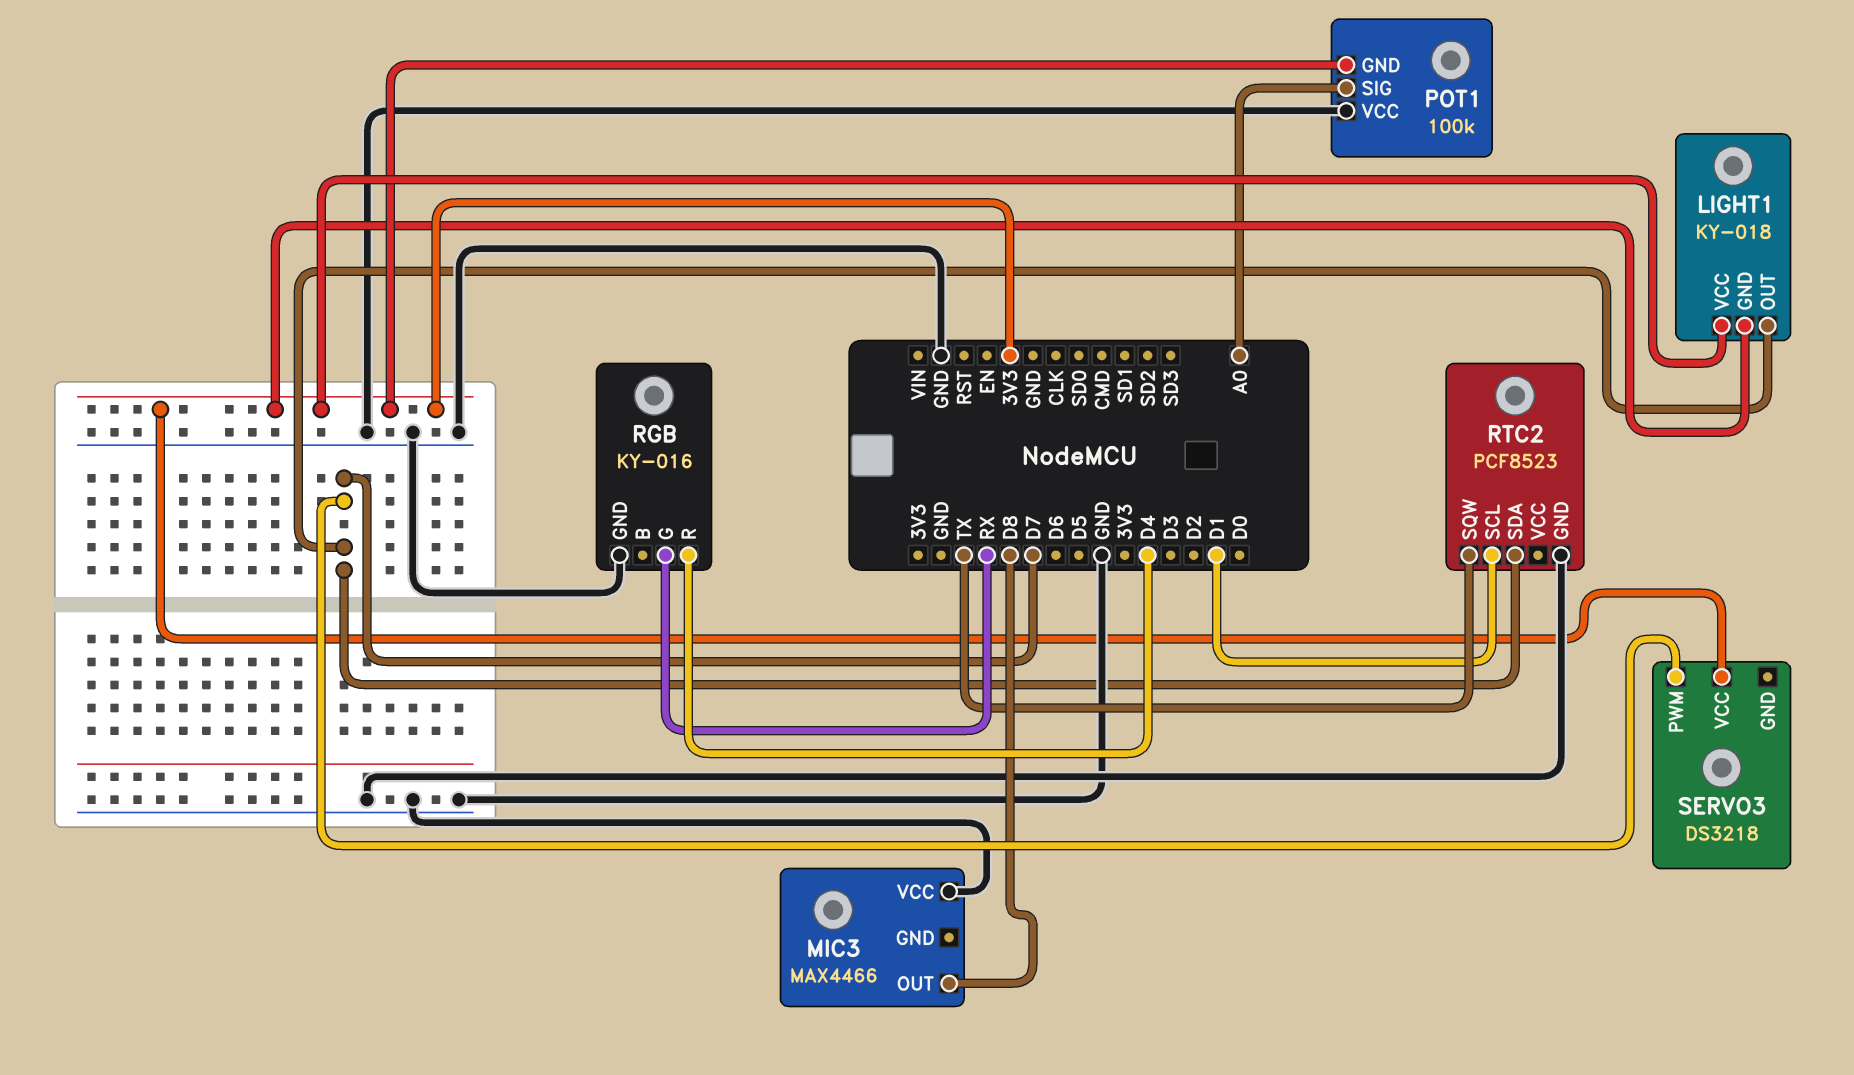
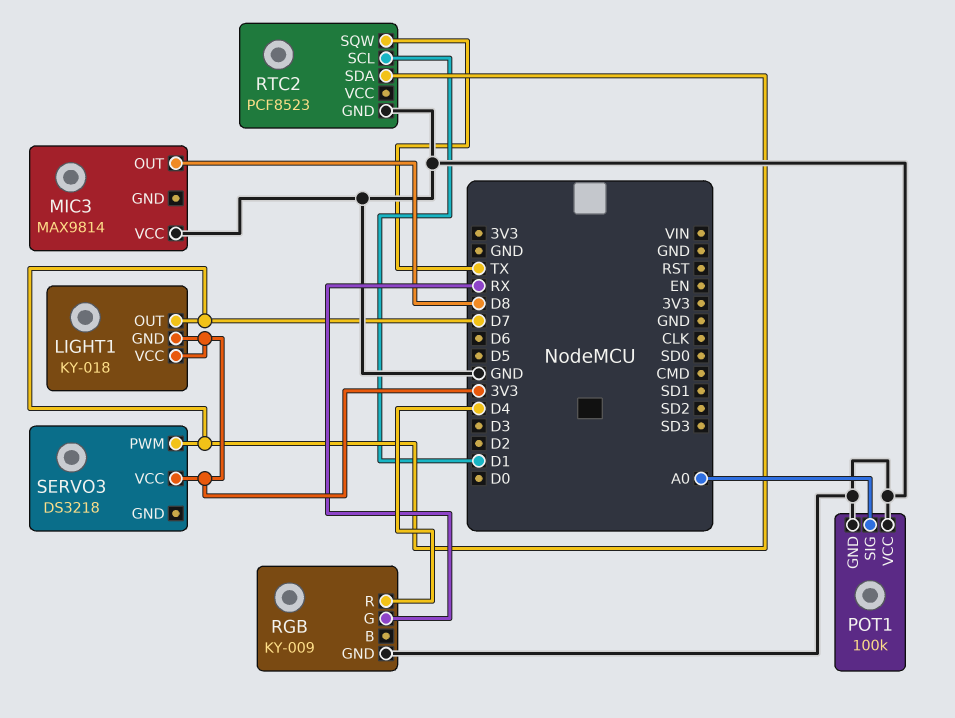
MIC3: MAX4466 -> MAX9814
POT1 pin GND: 3V3 -> GND
RGB: KY-016 -> KY-009

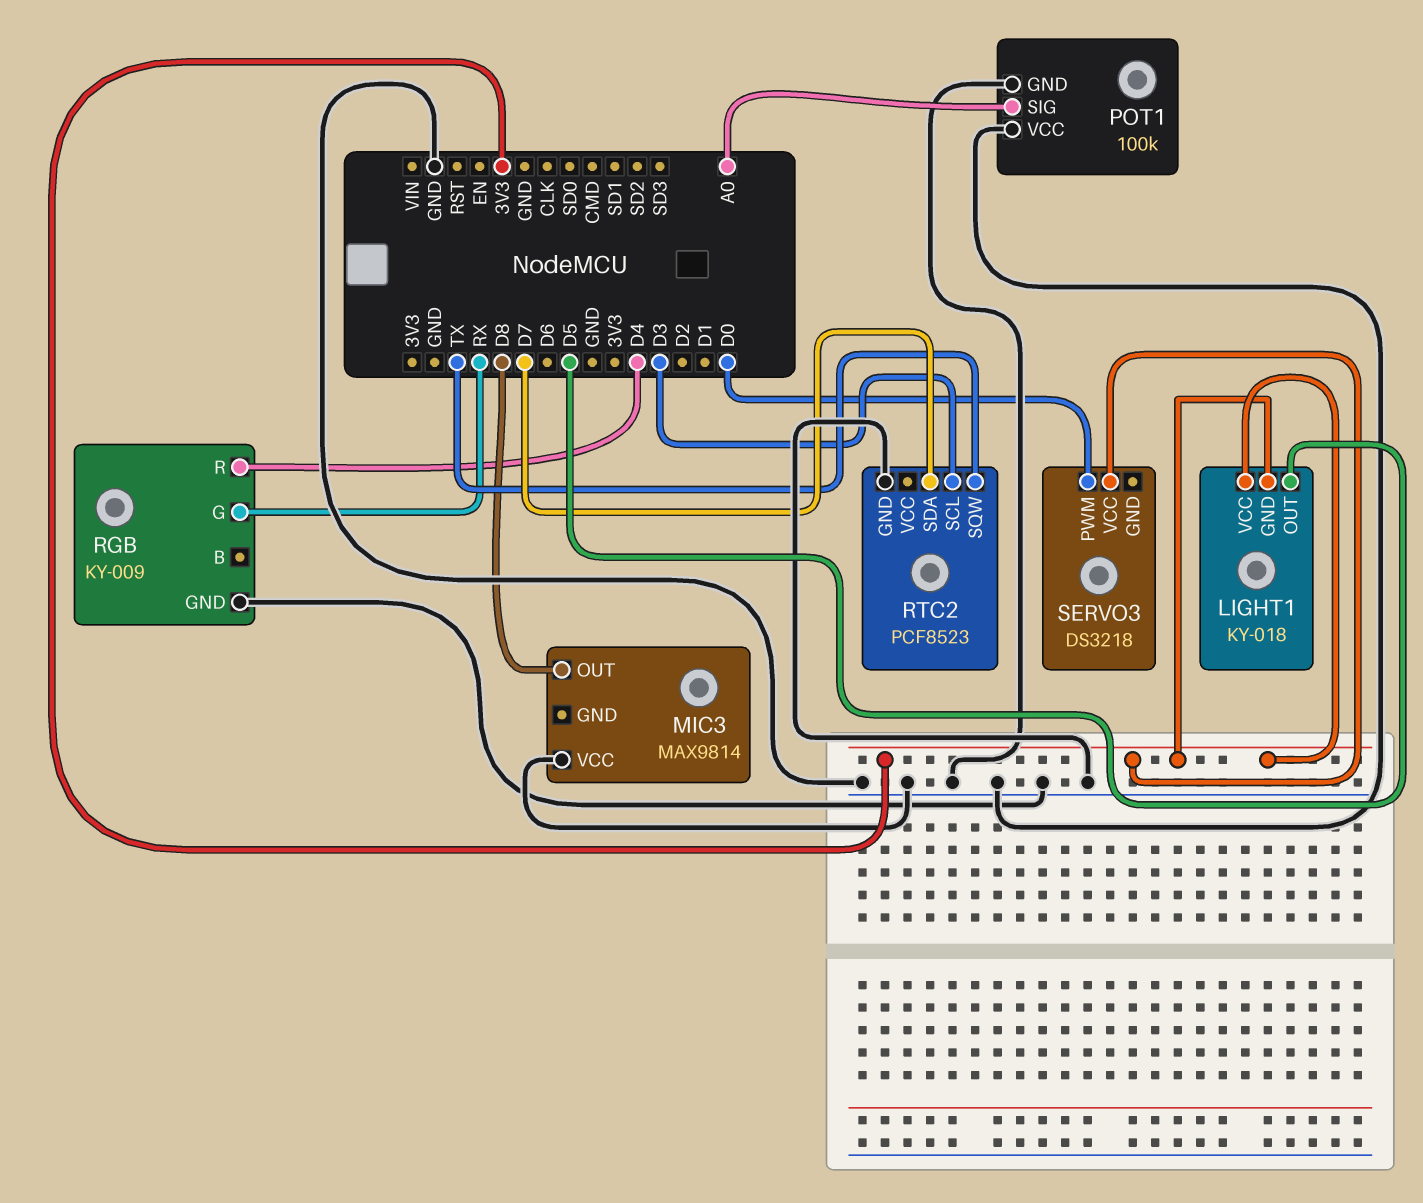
LIGHT1 pin OUT: D7 -> D5
RTC2 pin SCL: D1 -> D3
SERVO3 pin PWM: D7 -> D0

